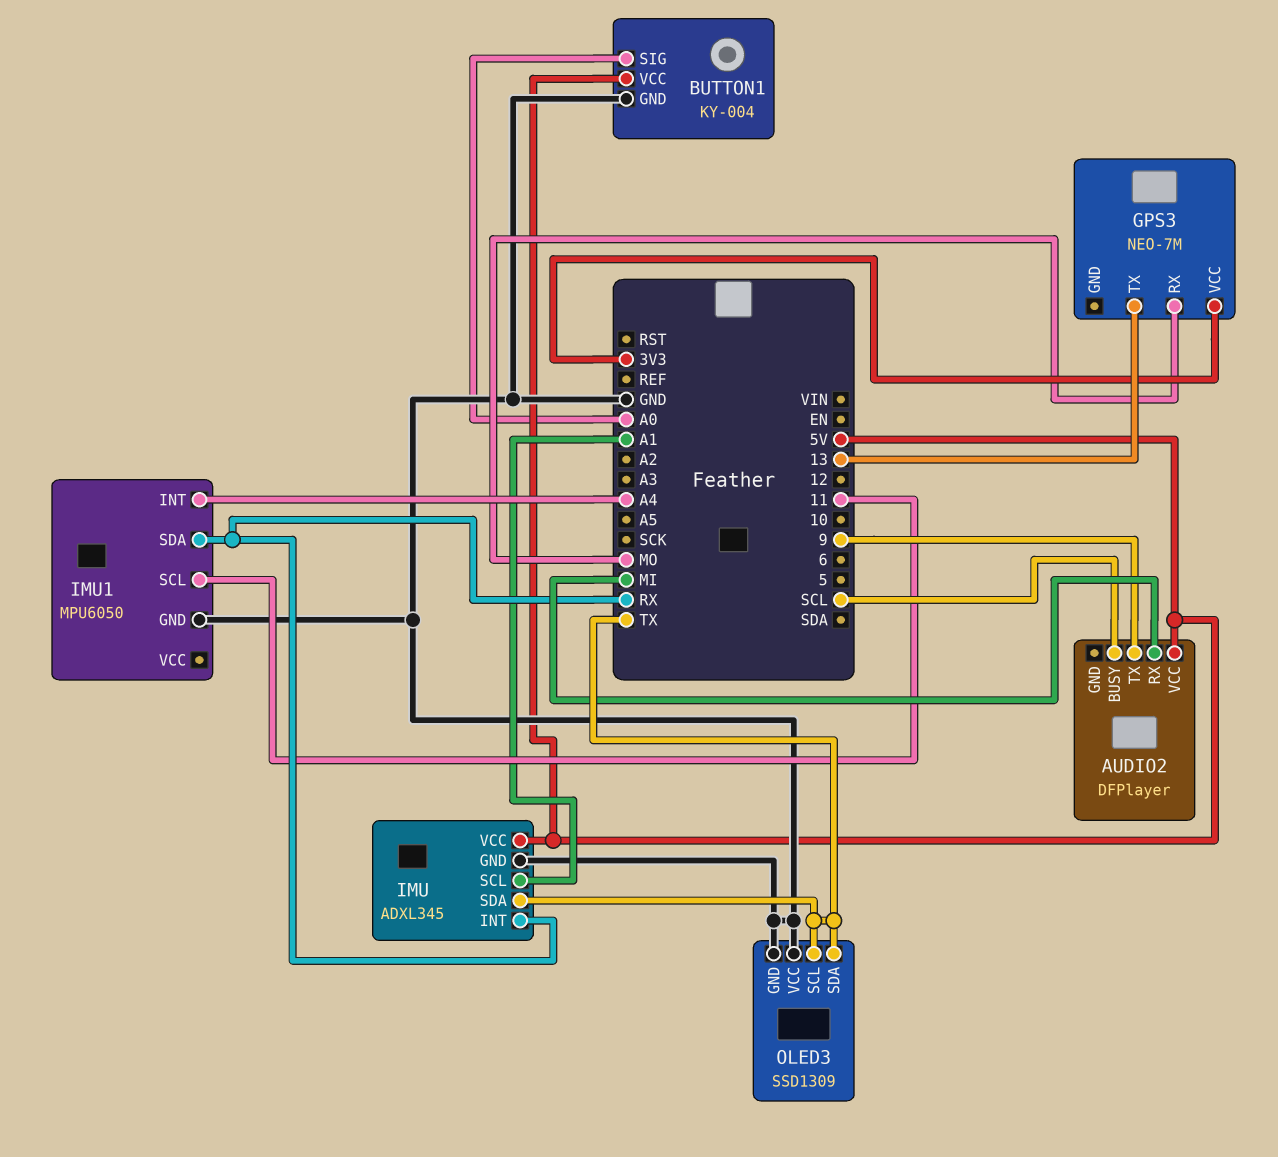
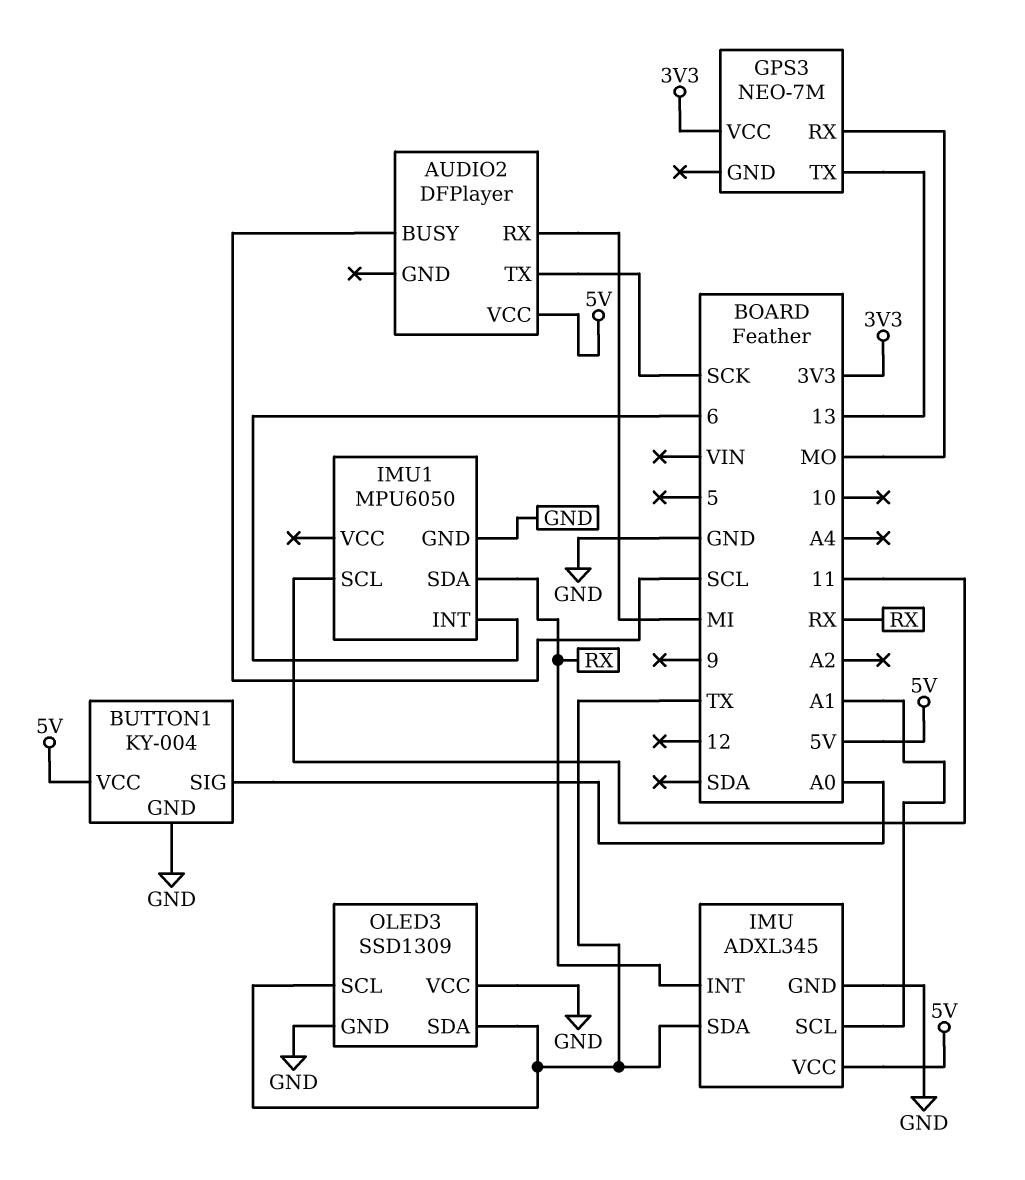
AUDIO2 pin TX: 9 -> SCK
IMU1 pin INT: A4 -> 6

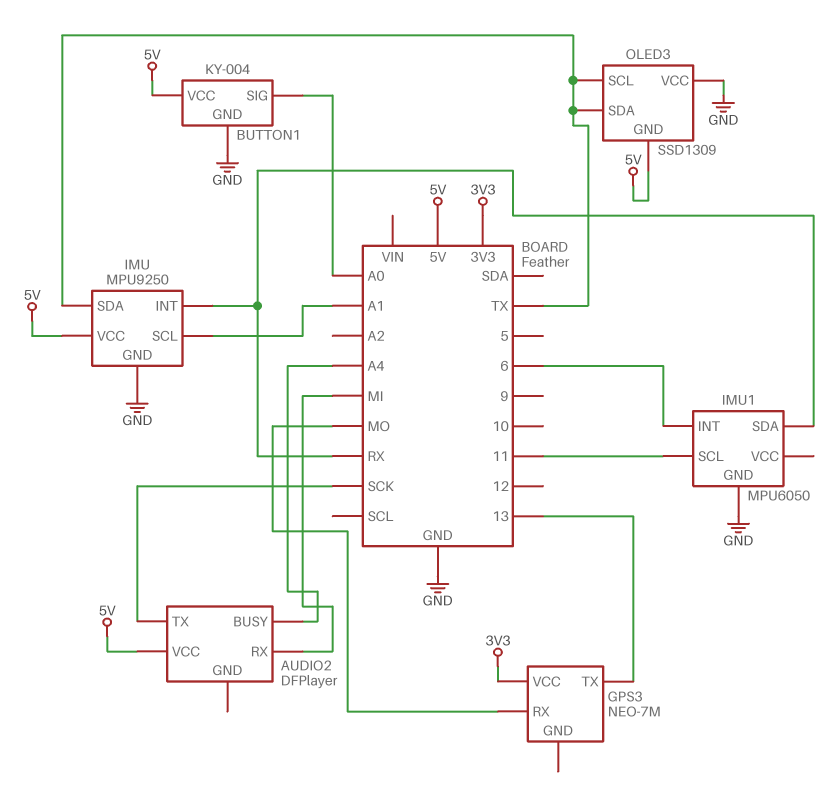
AUDIO2 pin BUSY: SCL -> A4
IMU: ADXL345 -> MPU9250
OLED3 pin GND: GND -> 5V

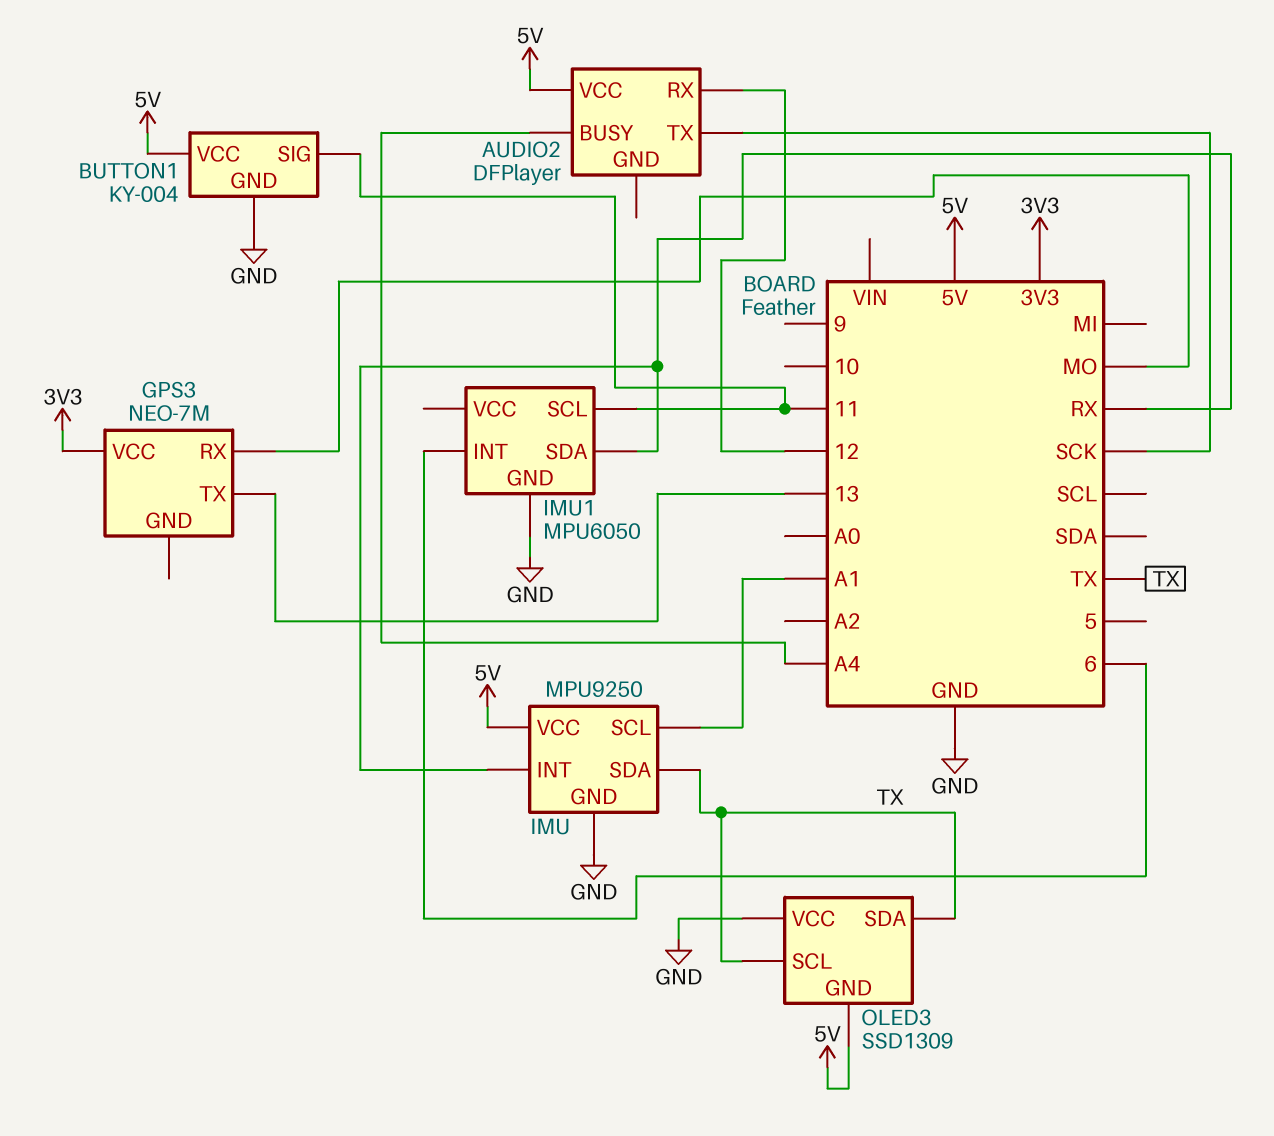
AUDIO2 pin RX: MI -> 12
BUTTON1 pin SIG: A0 -> 11

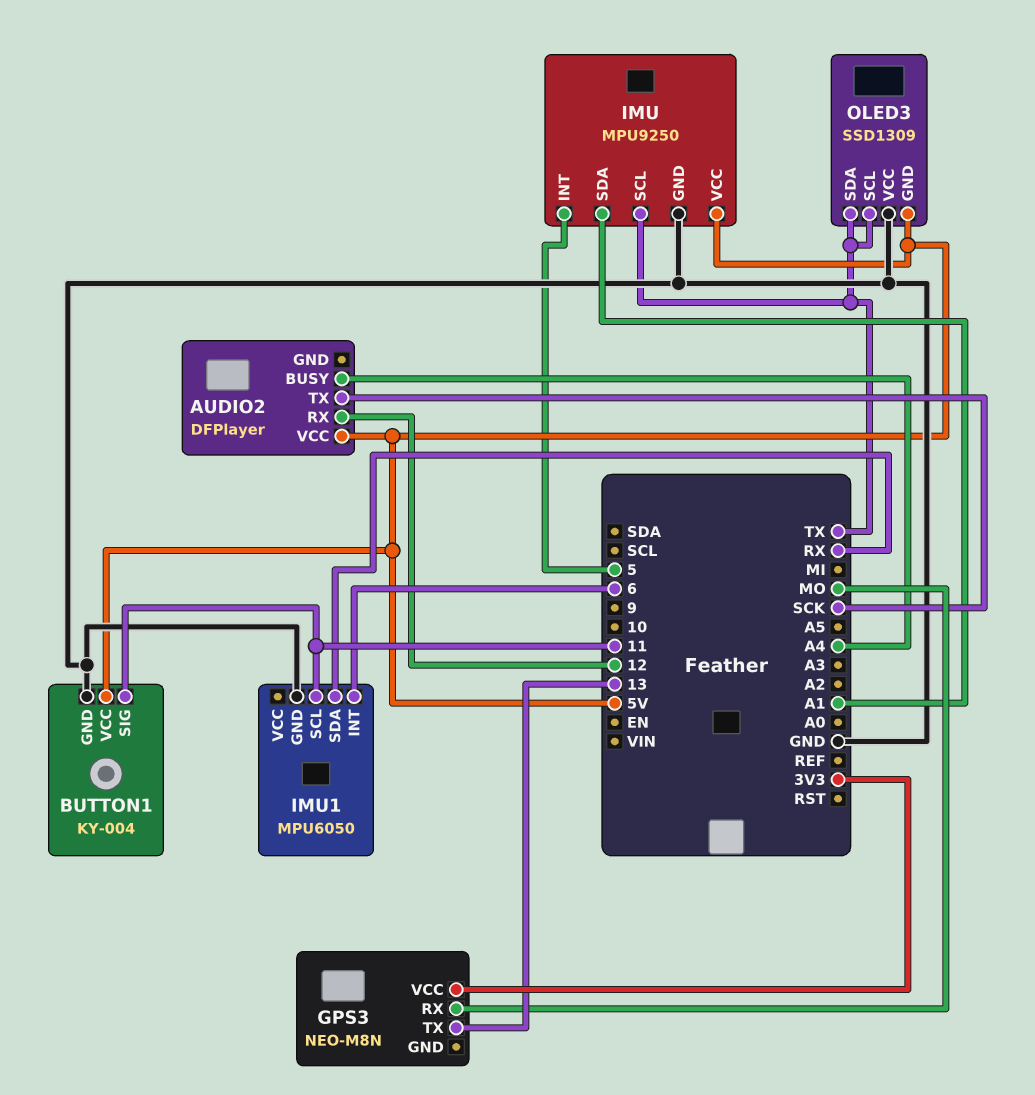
GPS3: NEO-7M -> NEO-M8N
IMU pin INT: RX -> 5
IMU pin SCL: A1 -> TX
IMU pin SDA: TX -> A1

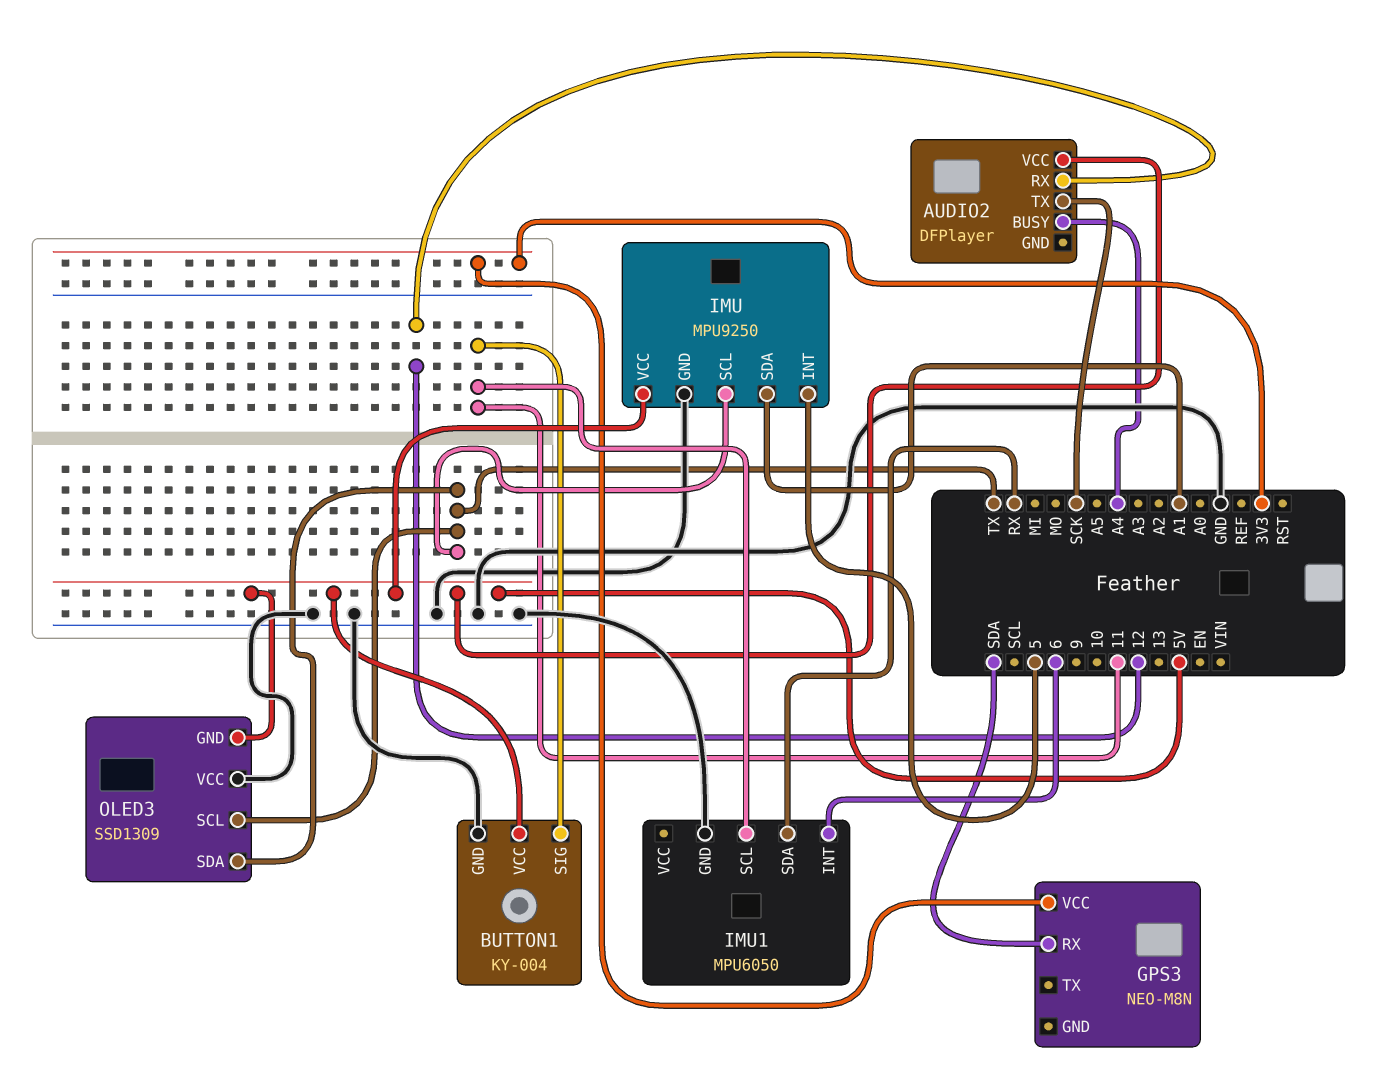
GPS3 pin RX: MO -> SDA
GPS3 pin TX: 13 -> none

